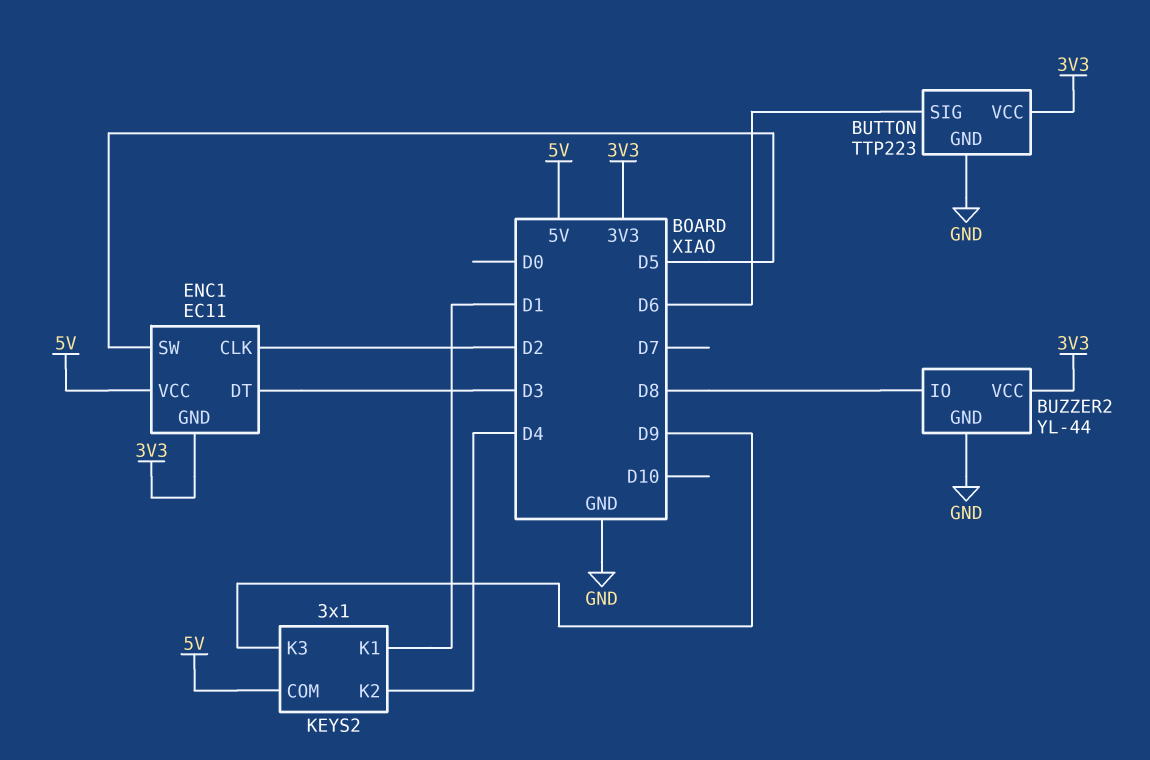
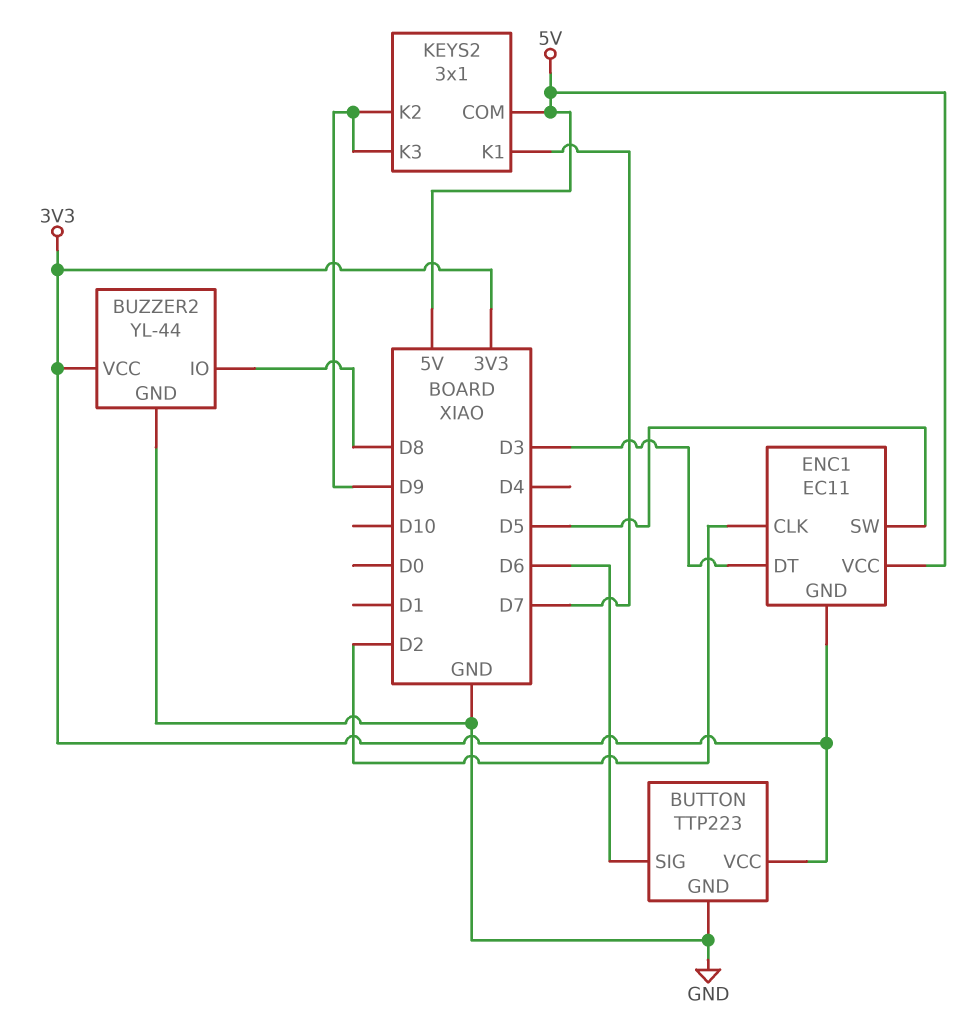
KEYS2 pin K1: D1 -> D7
KEYS2 pin K2: D4 -> D9

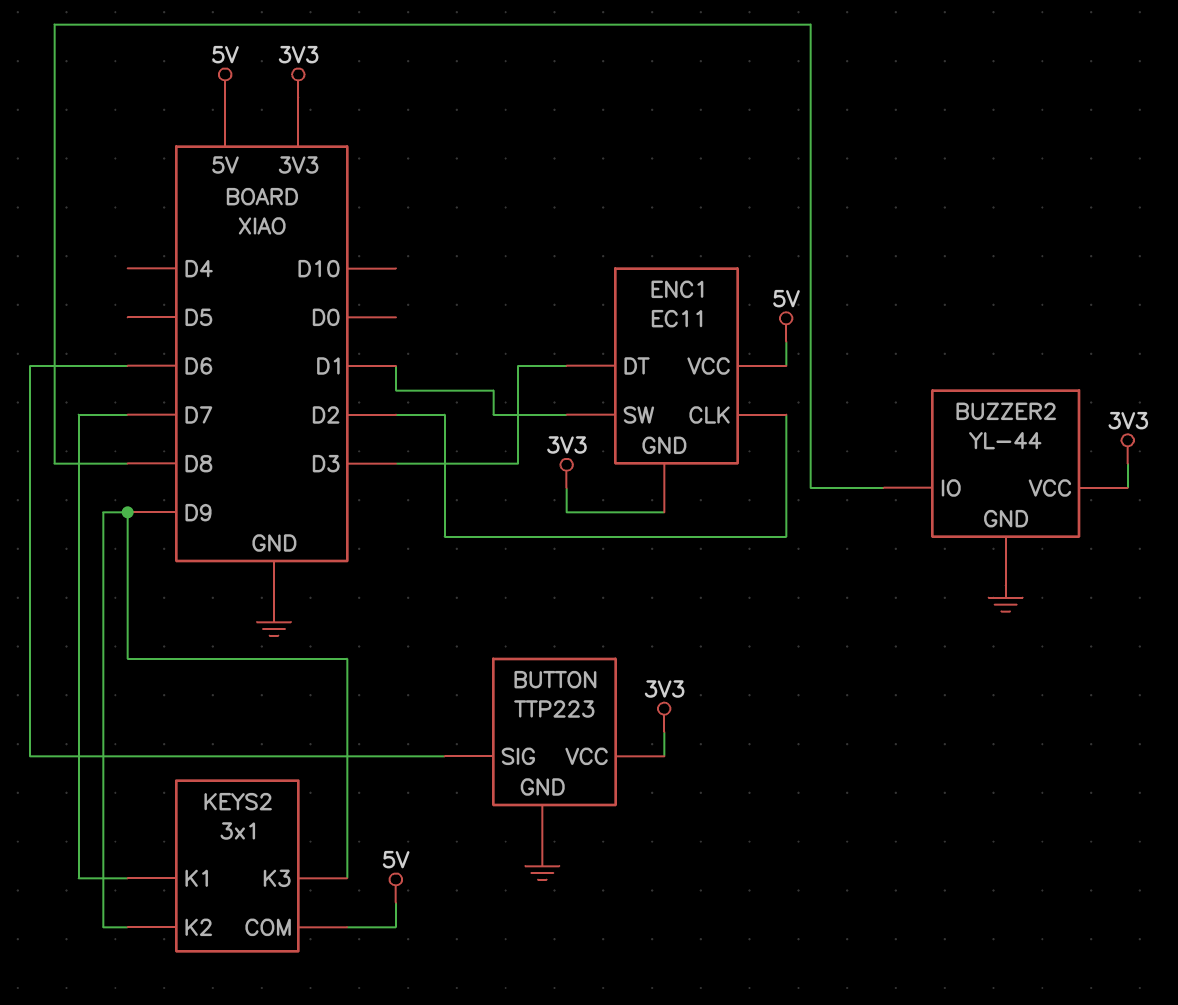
ENC1 pin SW: D5 -> D1

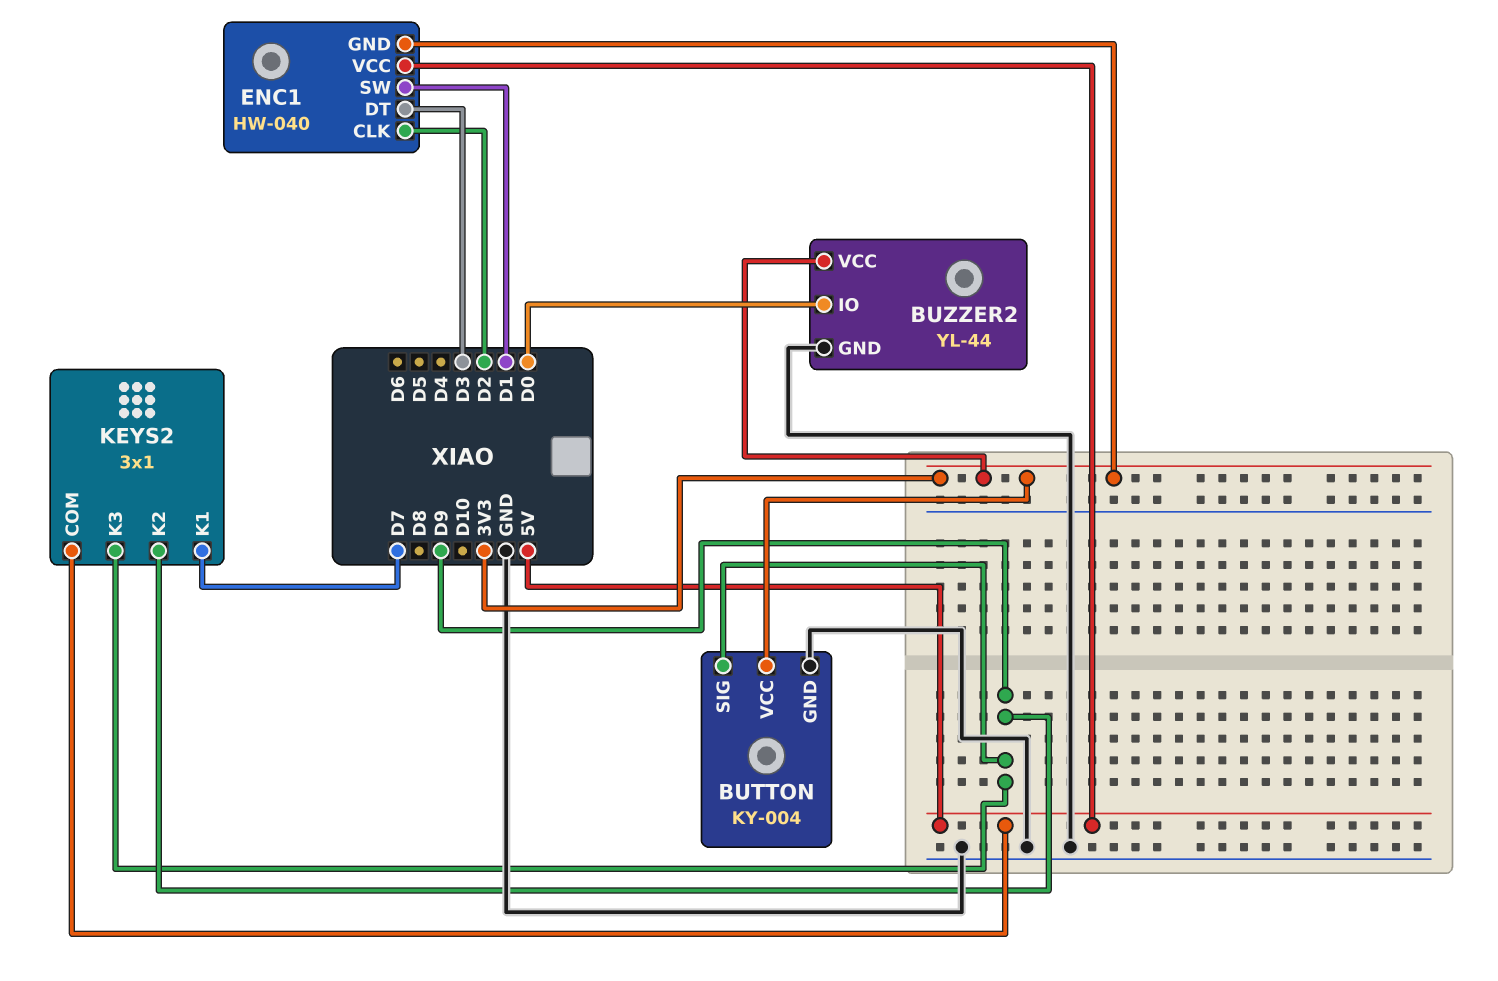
BUTTON: TTP223 -> KY-004
BUTTON pin SIG: D6 -> D9
BUZZER2 pin IO: D8 -> D0
ENC1: EC11 -> HW-040

